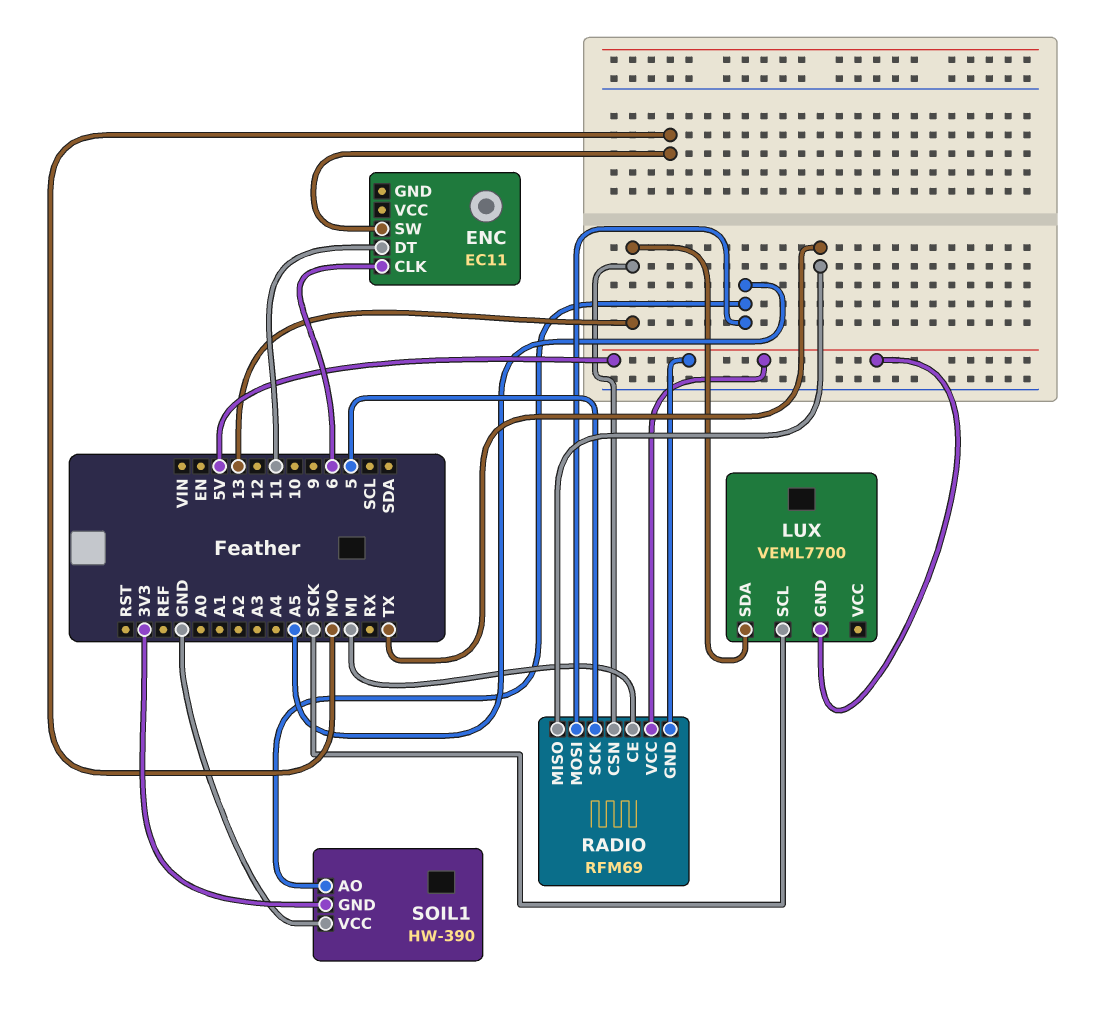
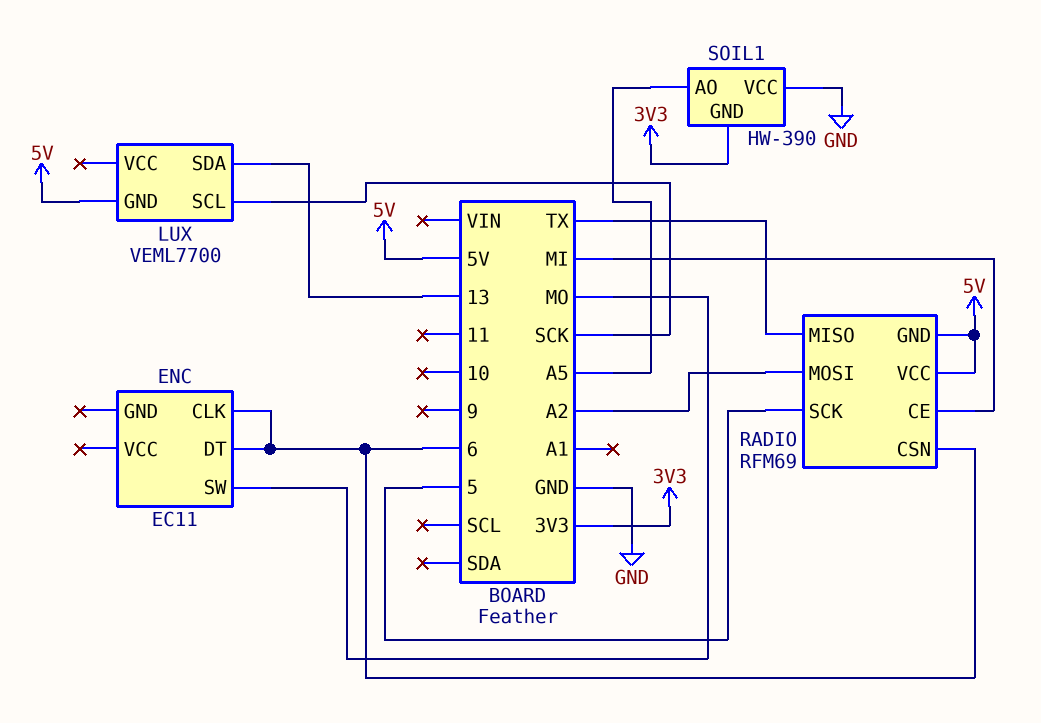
ENC pin DT: 11 -> 6
RADIO pin CSN: 13 -> 6
RADIO pin MOSI: A5 -> A2

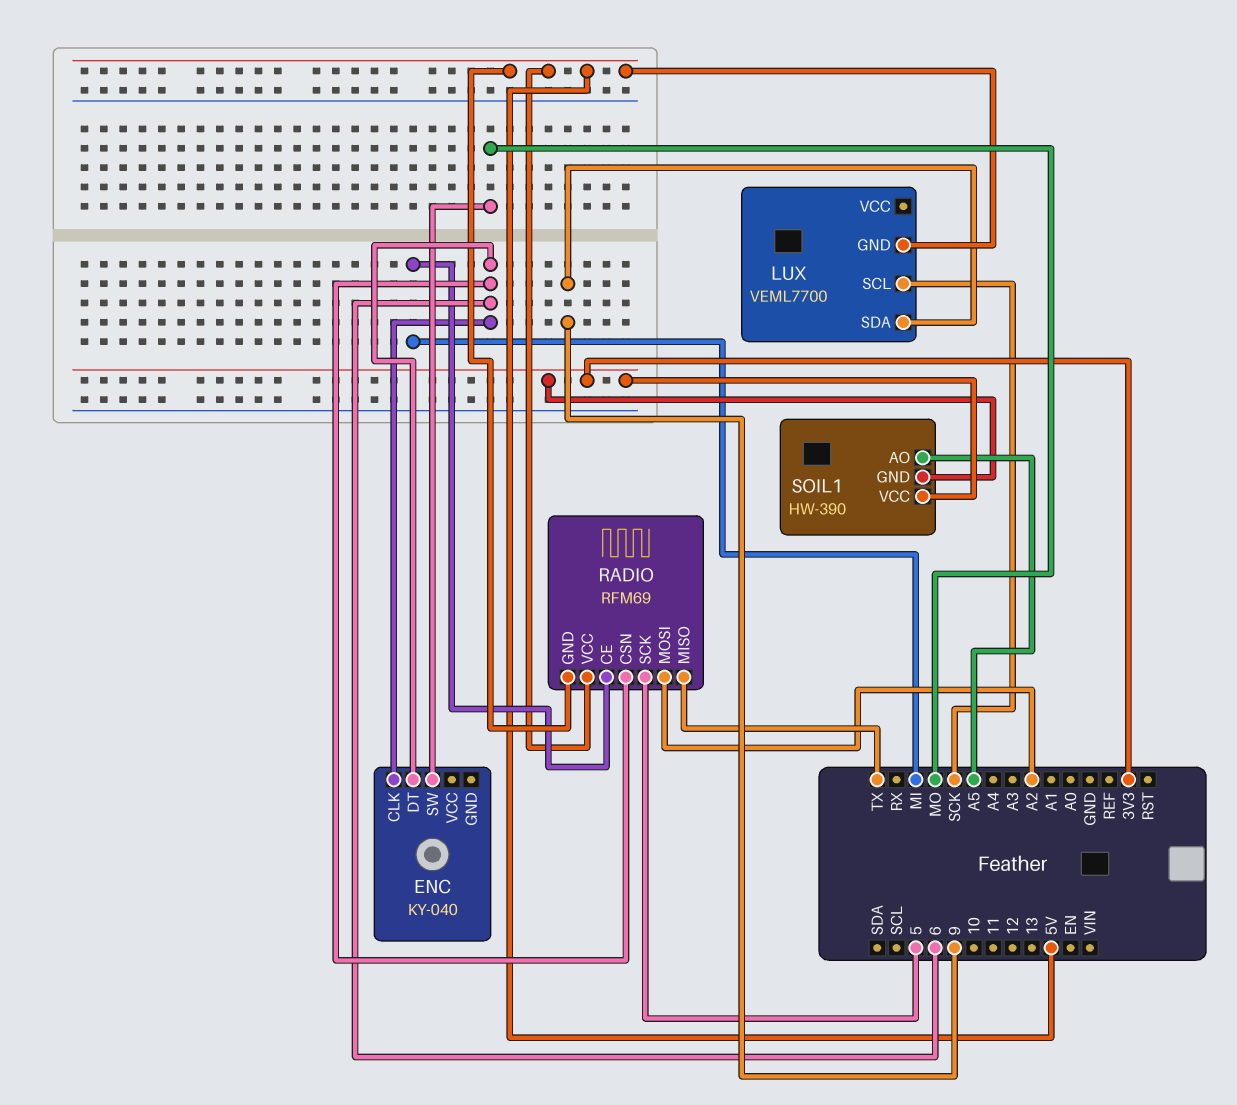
ENC: EC11 -> KY-040
LUX pin SDA: 13 -> 9
SOIL1 pin VCC: GND -> 3V3

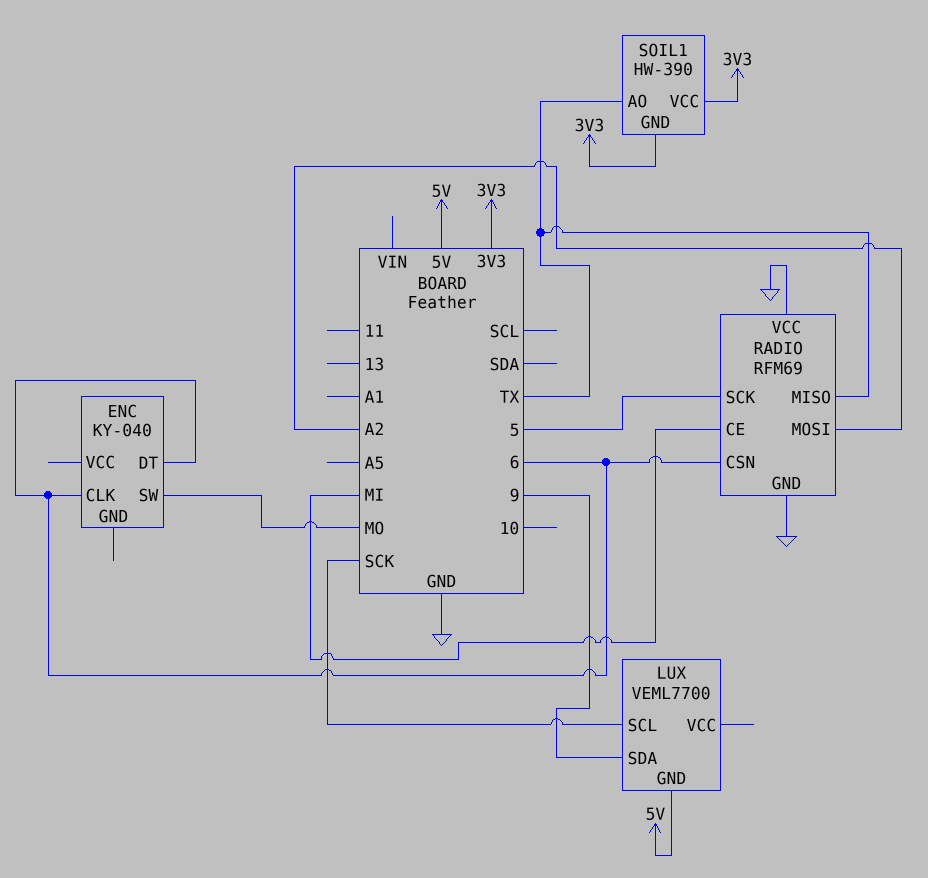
RADIO pin GND: 5V -> GND
RADIO pin VCC: 5V -> GND
SOIL1 pin AO: A5 -> TX

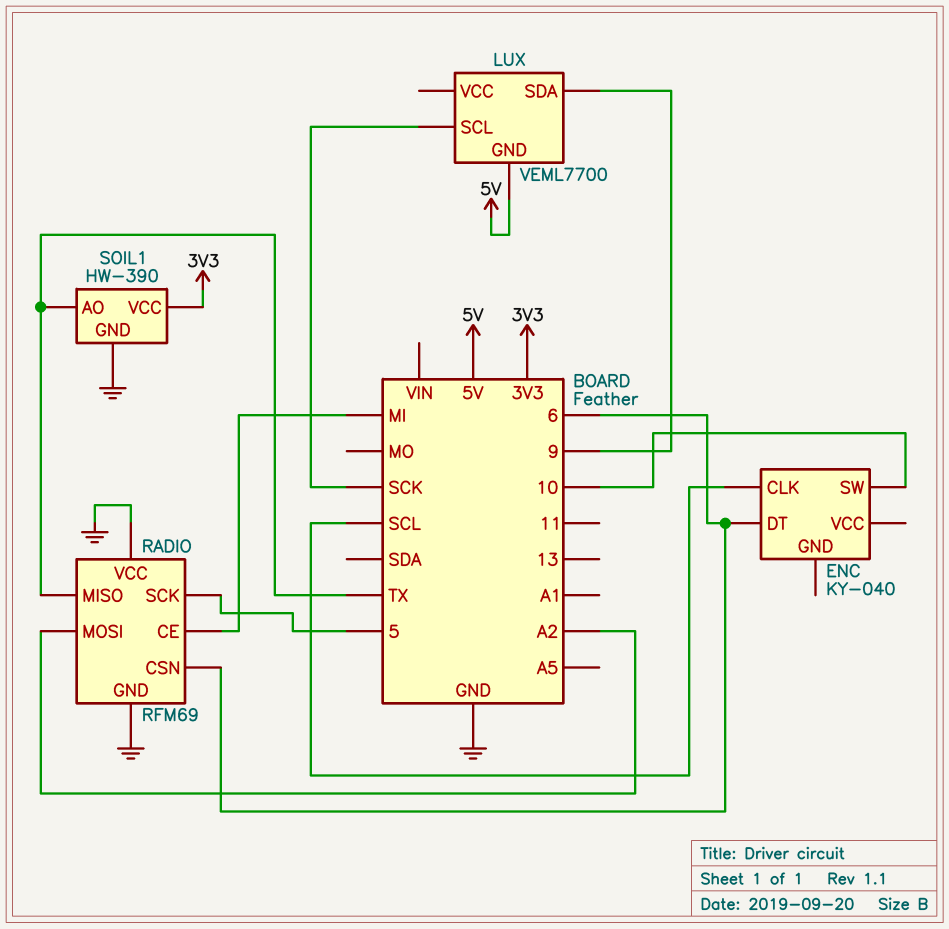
ENC pin CLK: 6 -> SCL
ENC pin SW: MO -> 10
SOIL1 pin GND: 3V3 -> GND

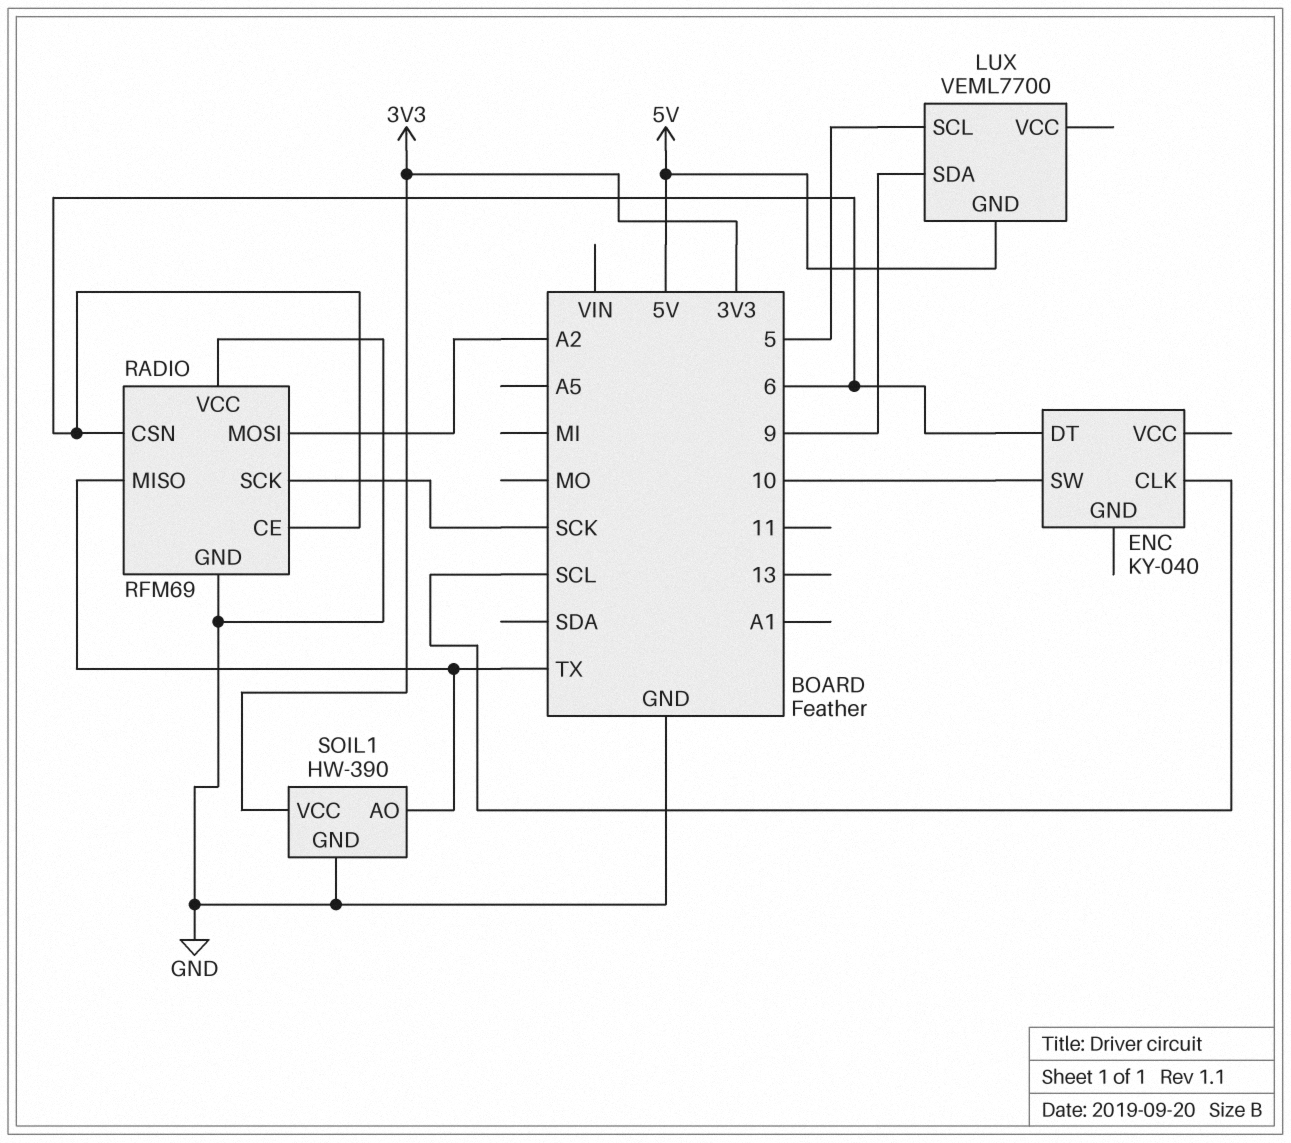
LUX pin SCL: SCK -> 5
RADIO pin CE: MI -> 6
RADIO pin SCK: 5 -> SCK

